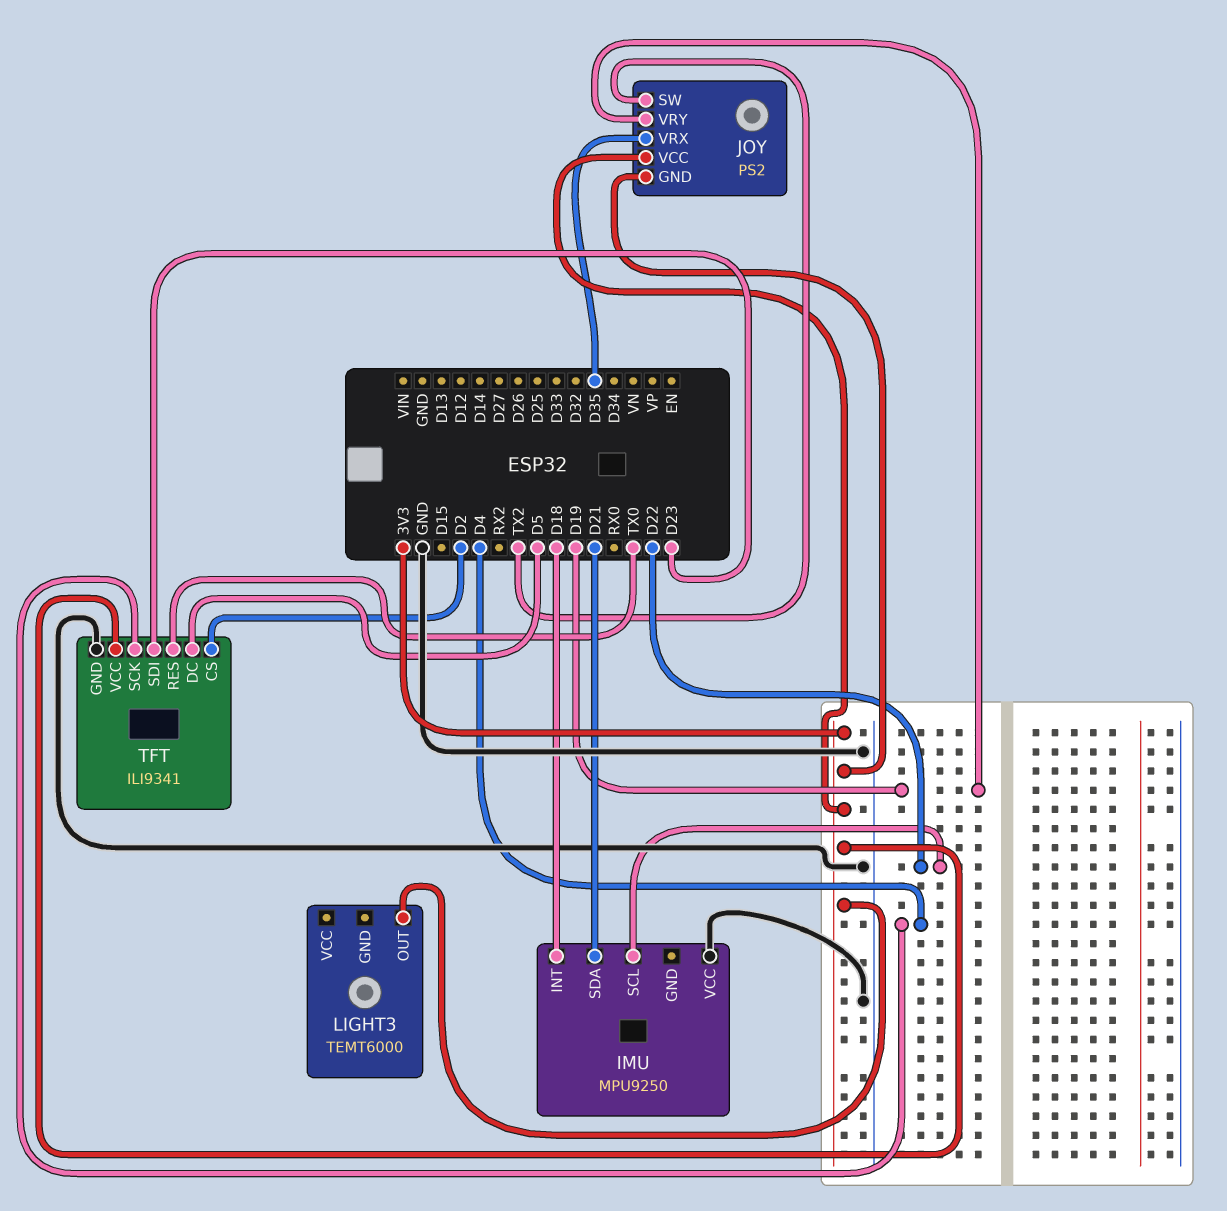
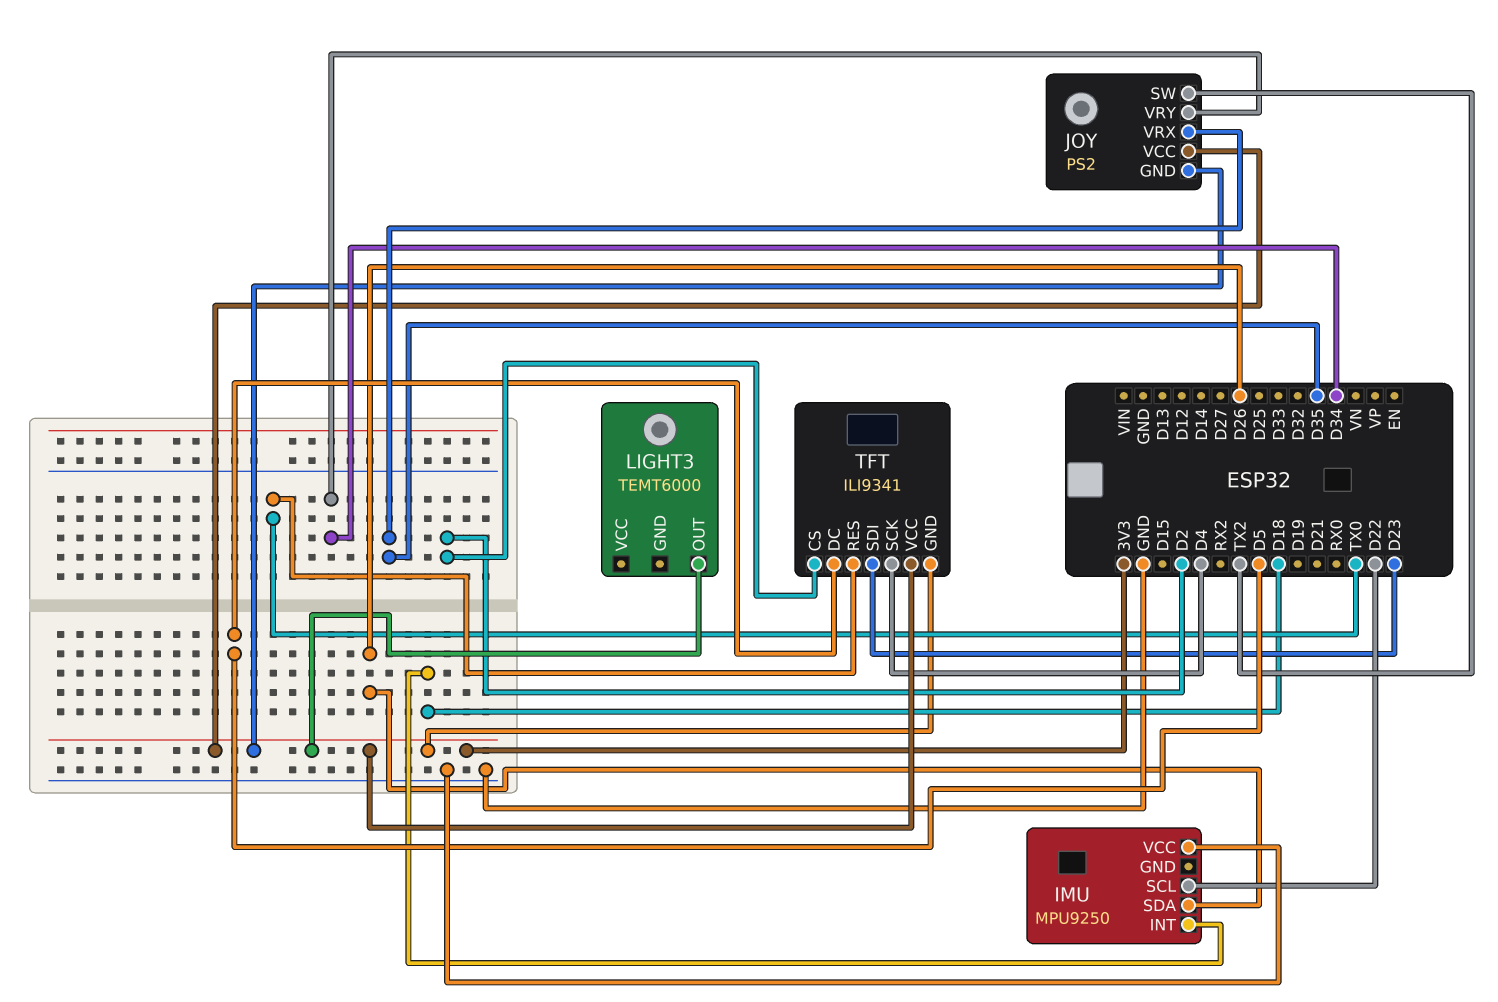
IMU pin SDA: D21 -> D26
JOY pin VRY: D19 -> D34
TFT pin GND: GND -> 3V3

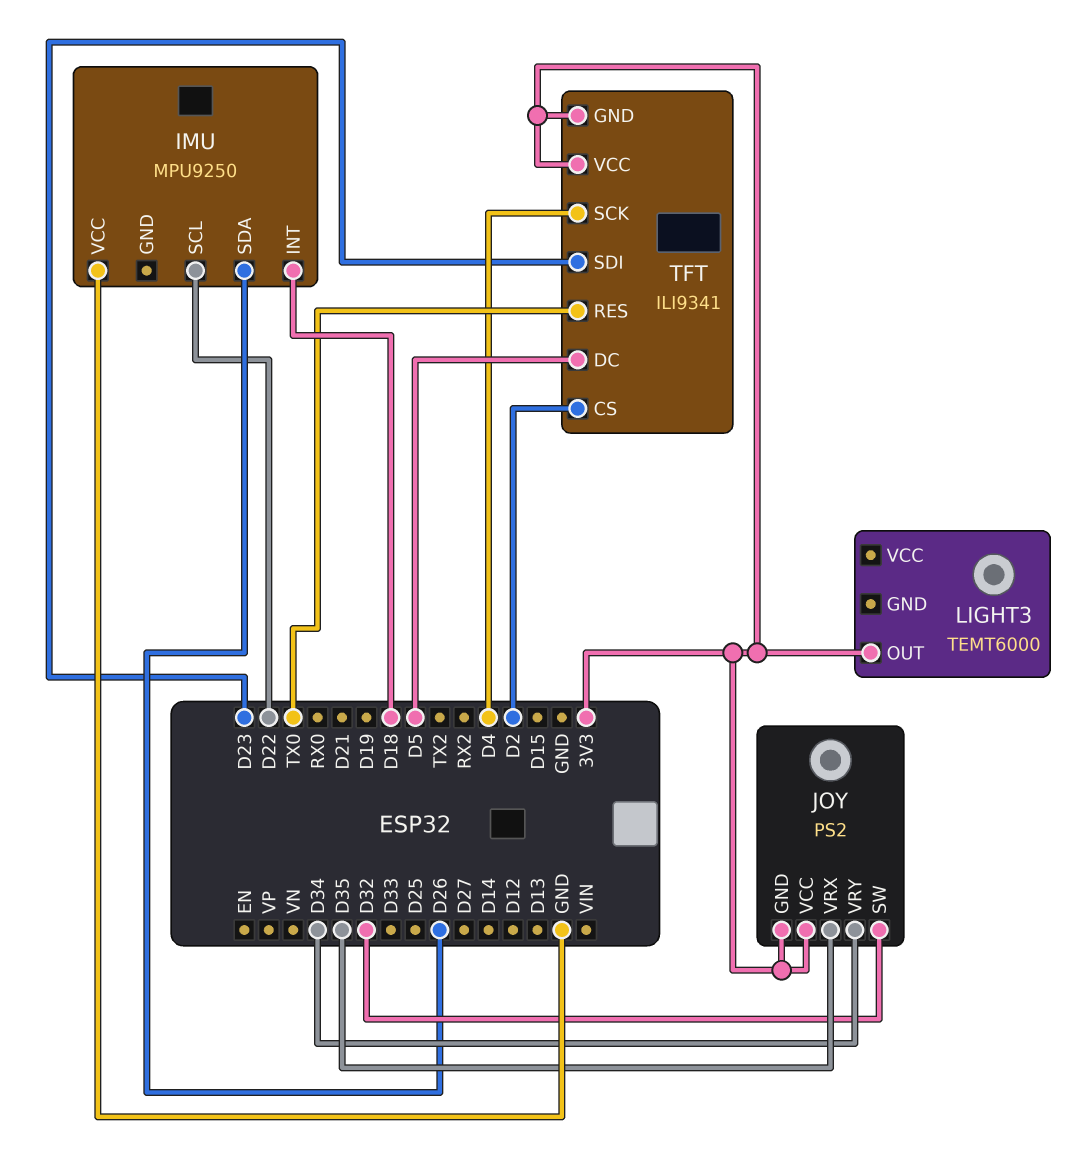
JOY pin SW: TX2 -> D32

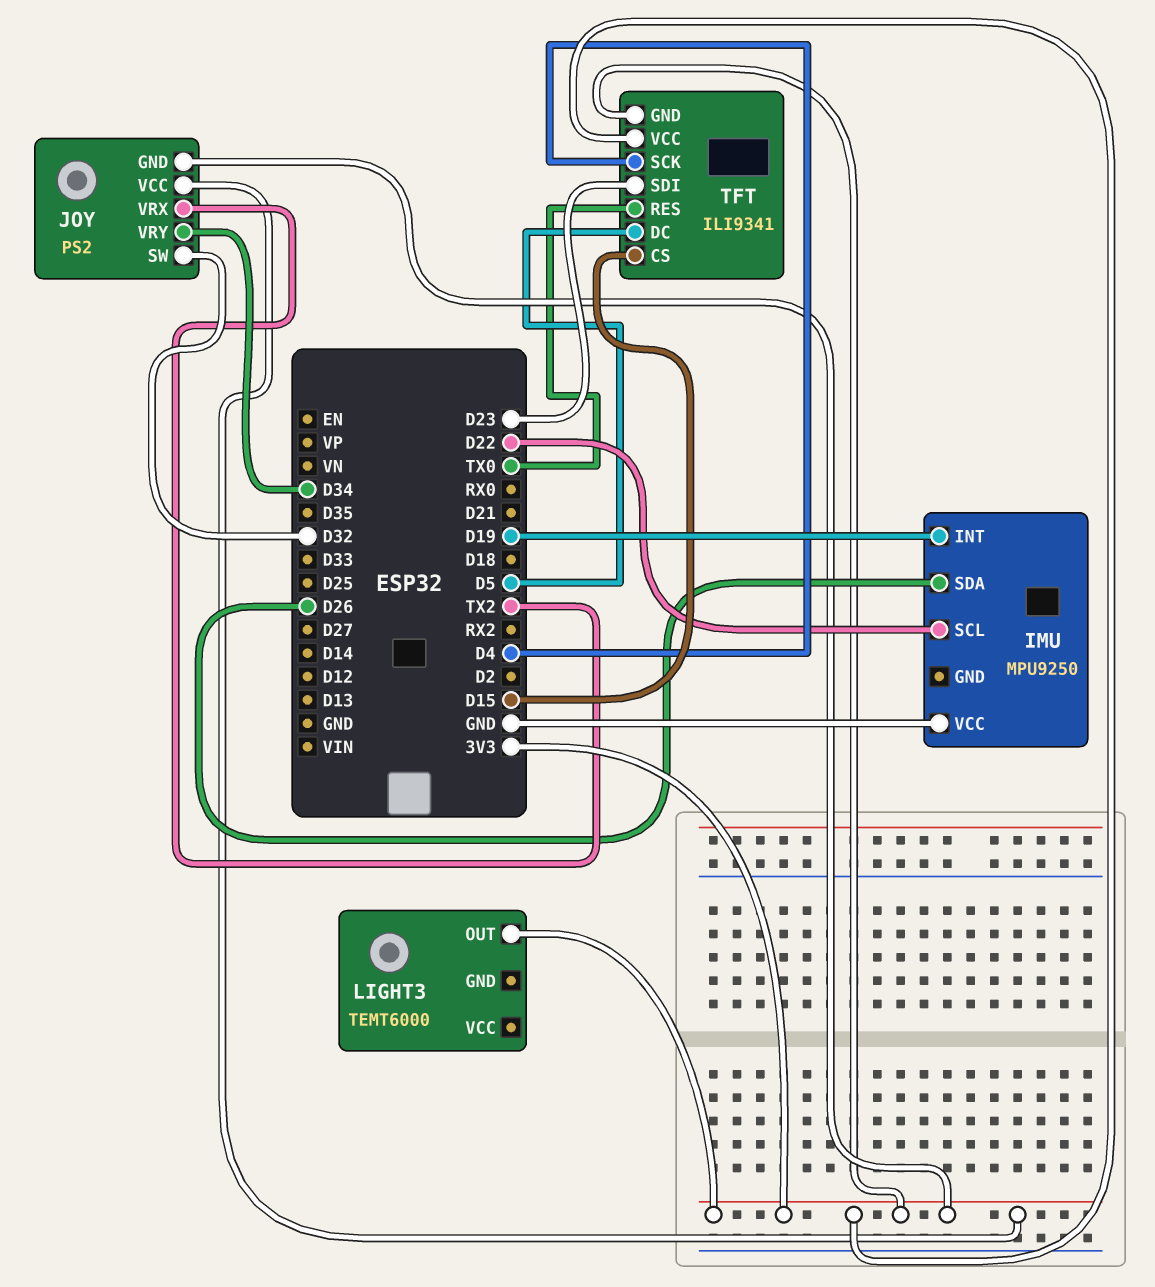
IMU pin INT: D18 -> D19
JOY pin VRX: D35 -> TX2
TFT pin CS: D2 -> D15

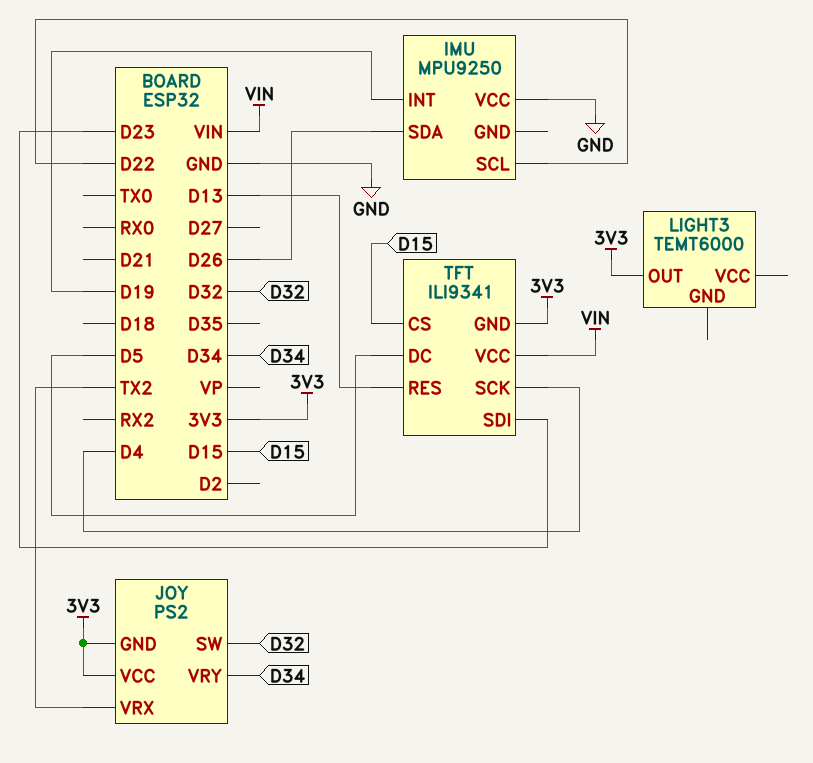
TFT pin RES: TX0 -> D13
TFT pin VCC: 3V3 -> VIN

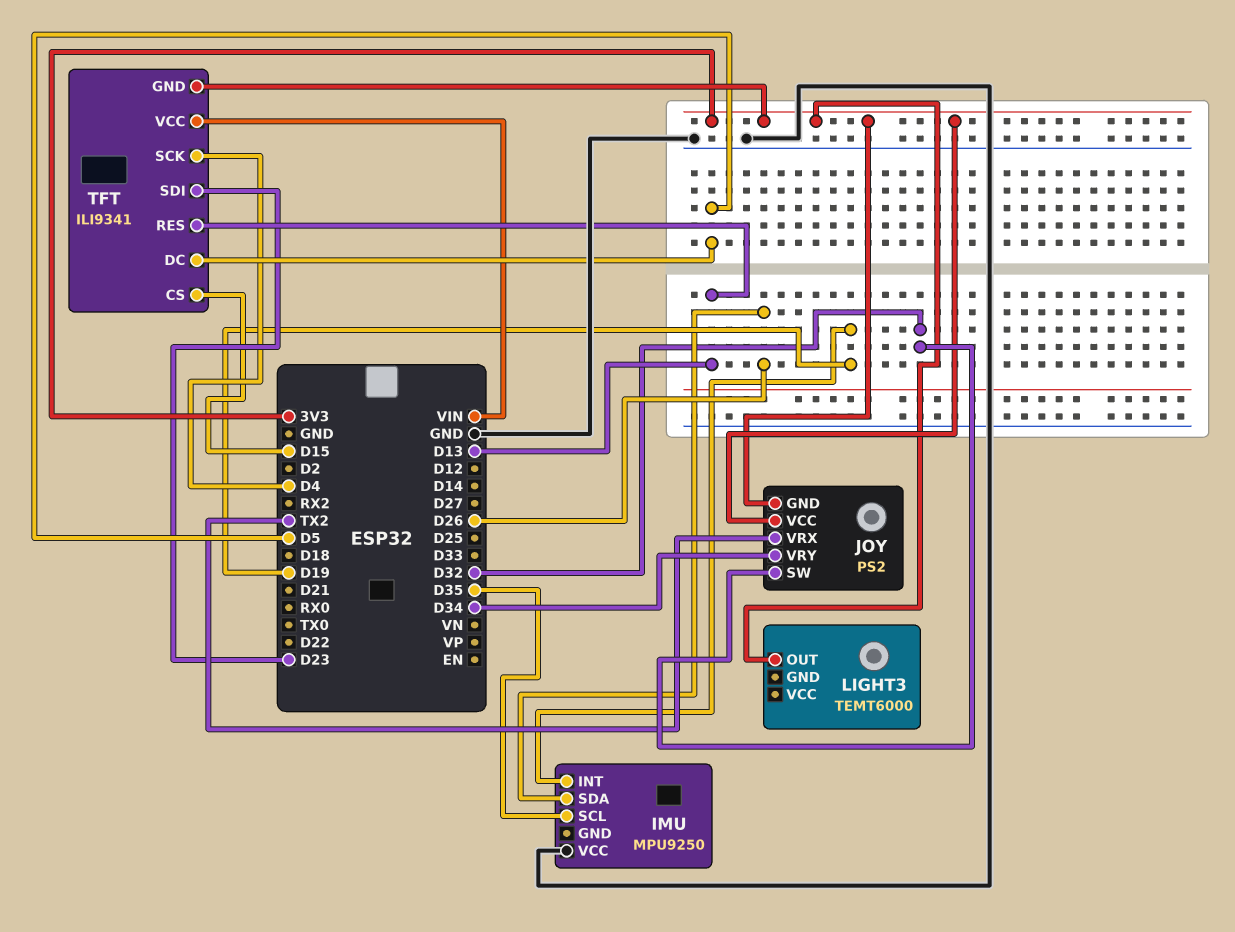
IMU pin SCL: D22 -> D35

